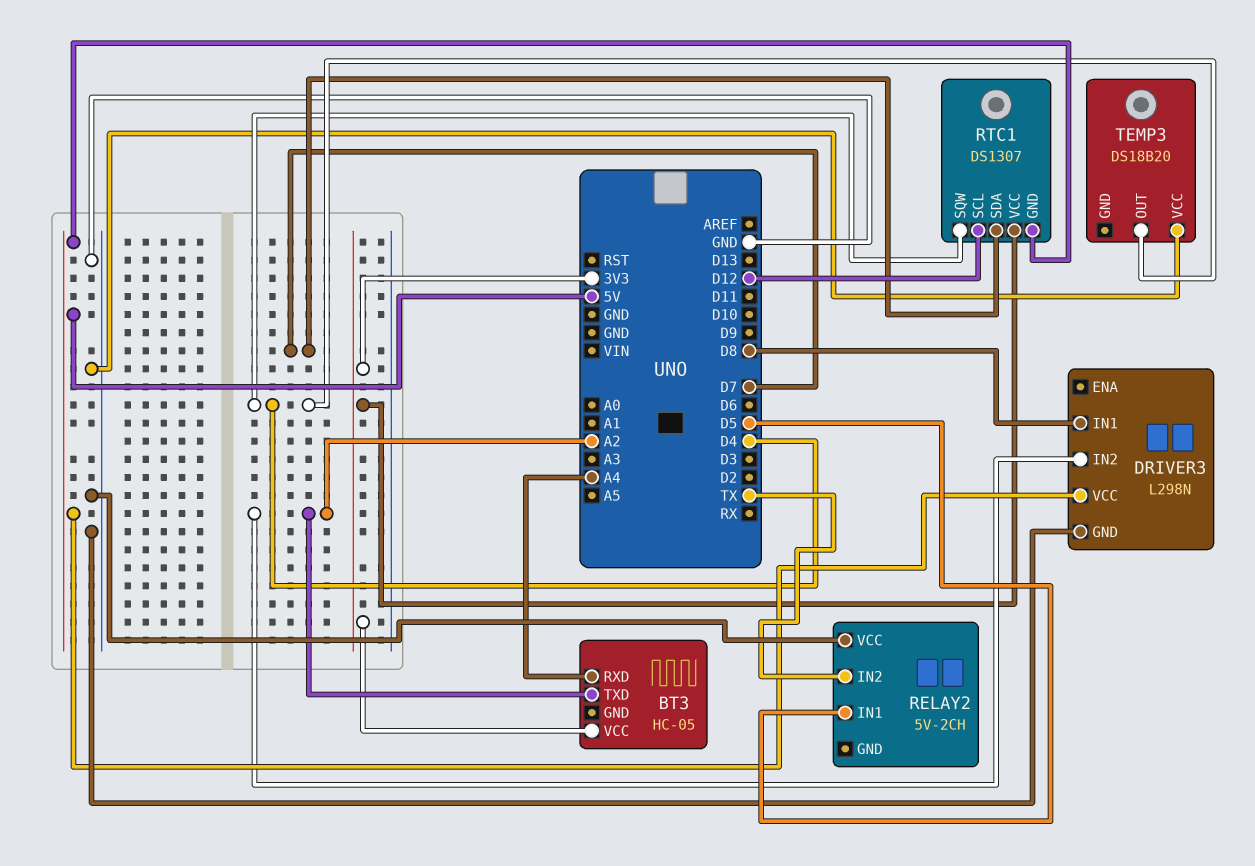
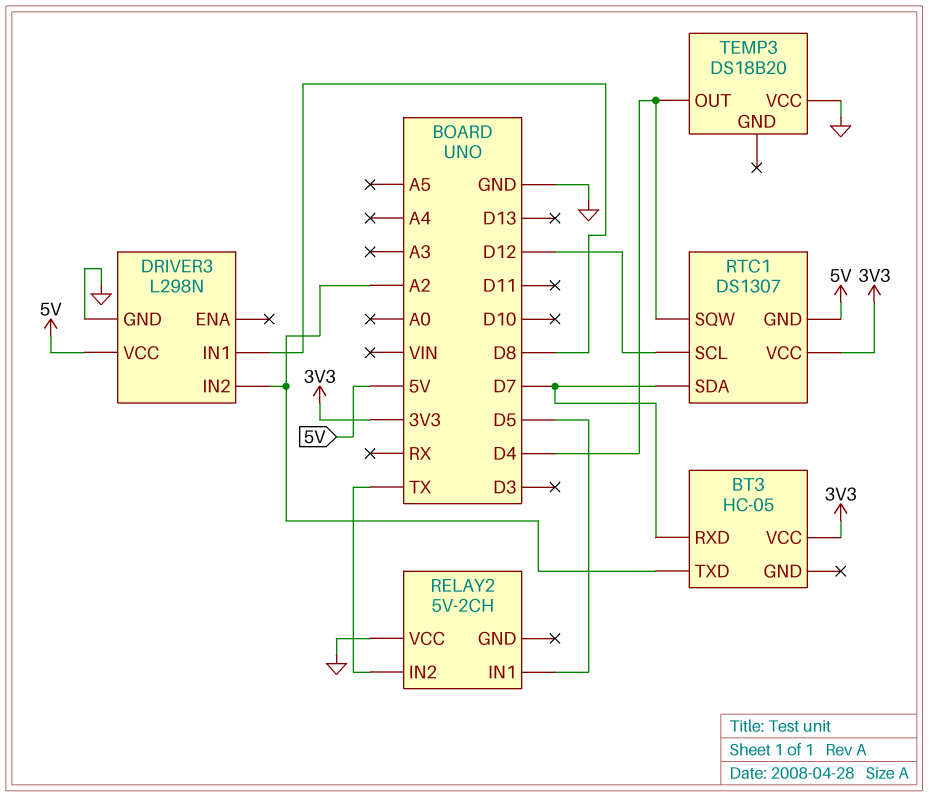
BT3 pin RXD: A4 -> D7

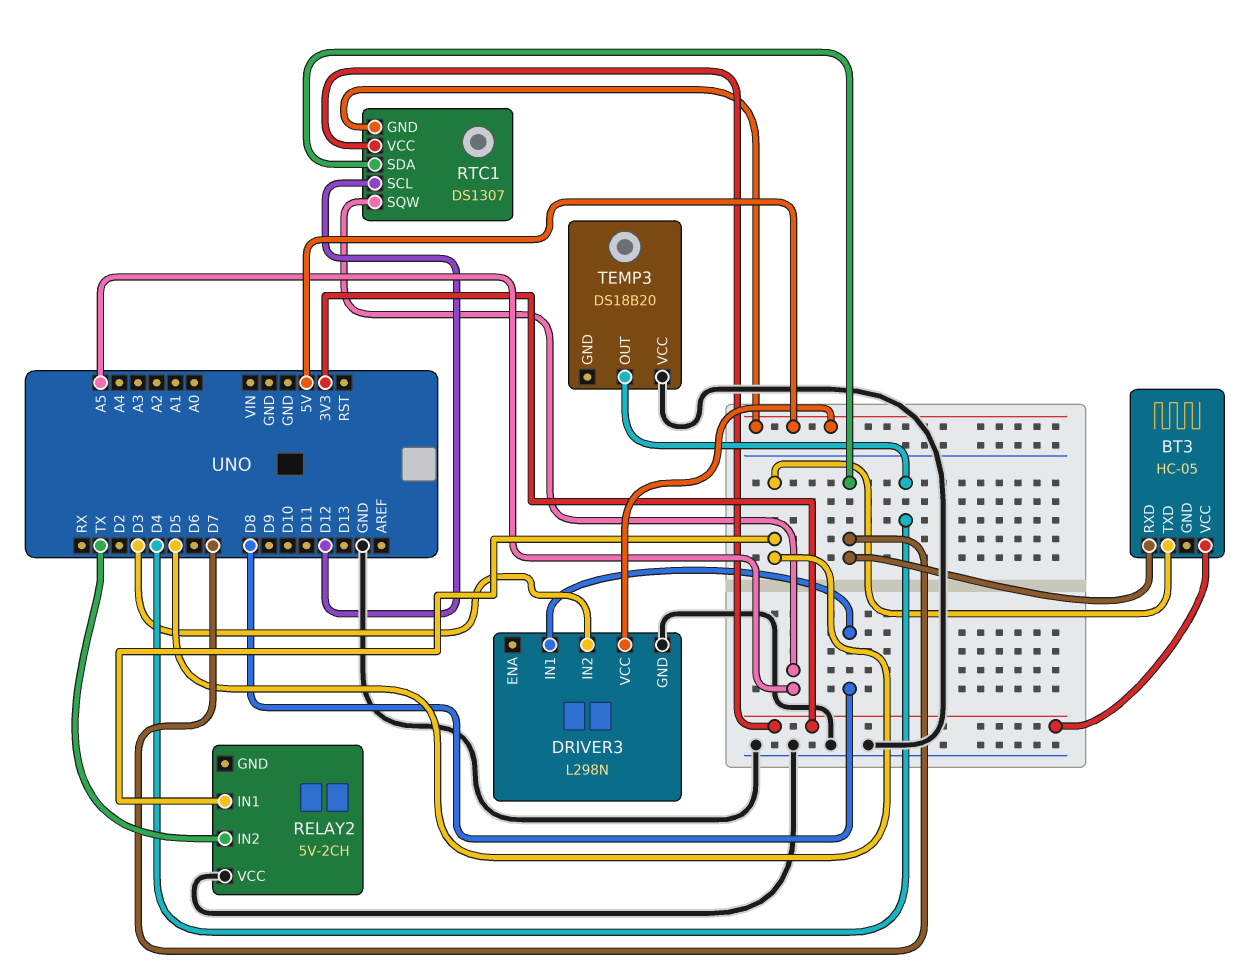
BT3 pin TXD: A2 -> D5
DRIVER3 pin IN2: A2 -> D3
RTC1 pin SQW: D4 -> A5

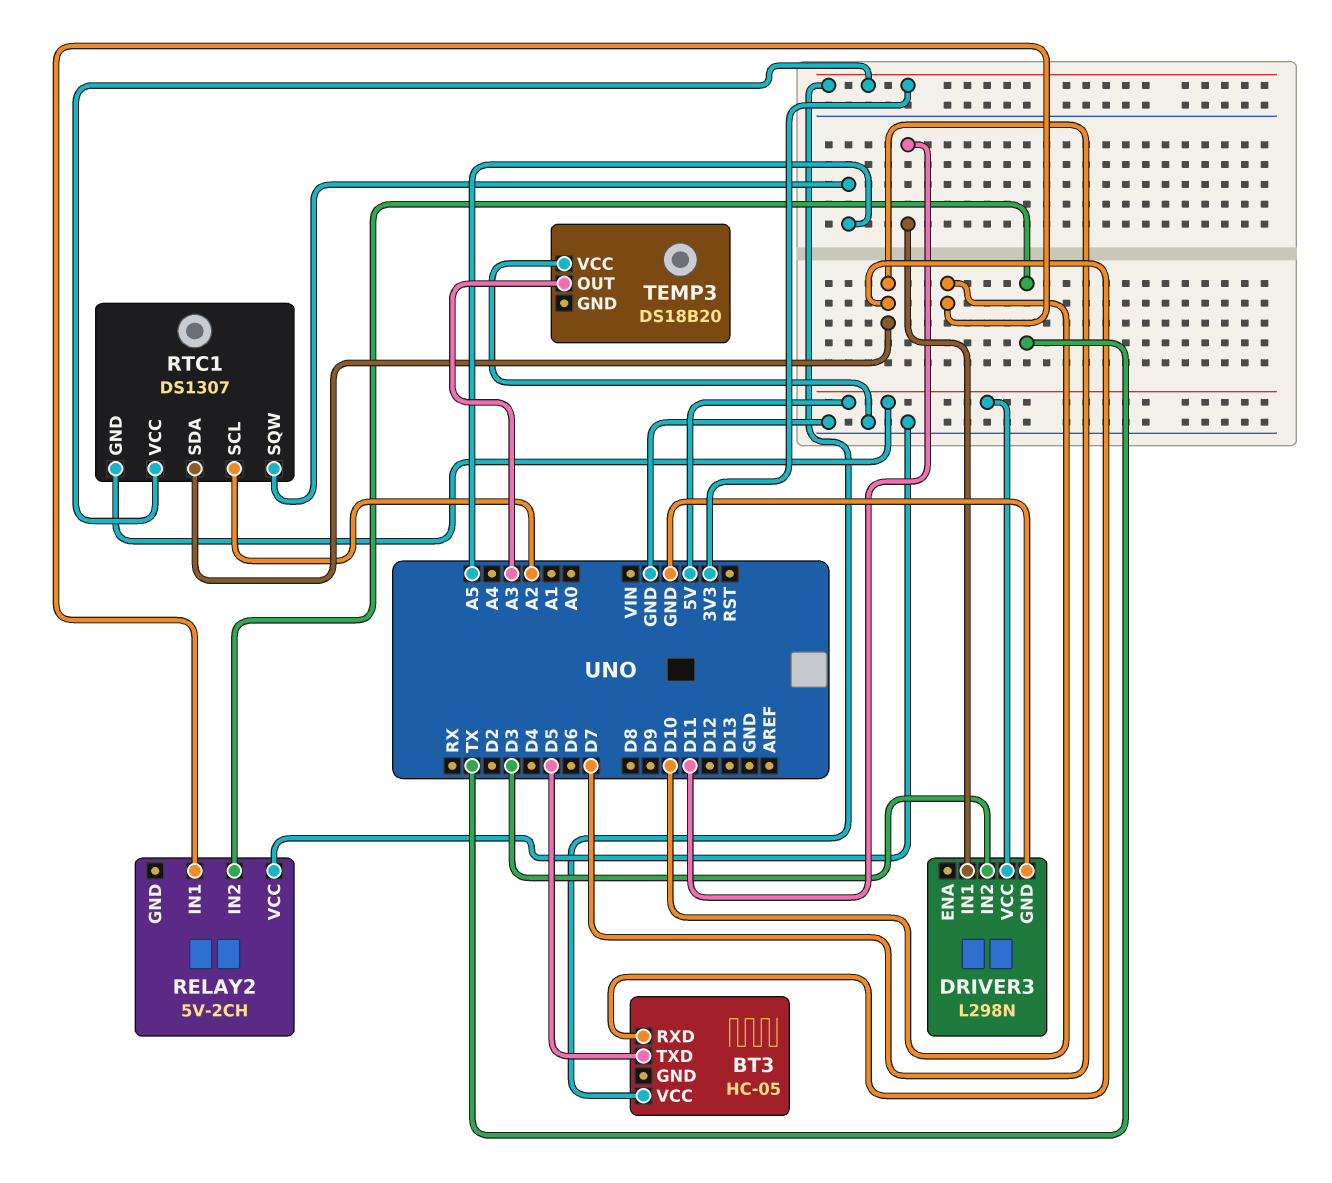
DRIVER3 pin IN1: D8 -> D11
RELAY2 pin IN1: D5 -> D10
RTC1 pin SCL: D12 -> A2
TEMP3 pin OUT: D4 -> A3

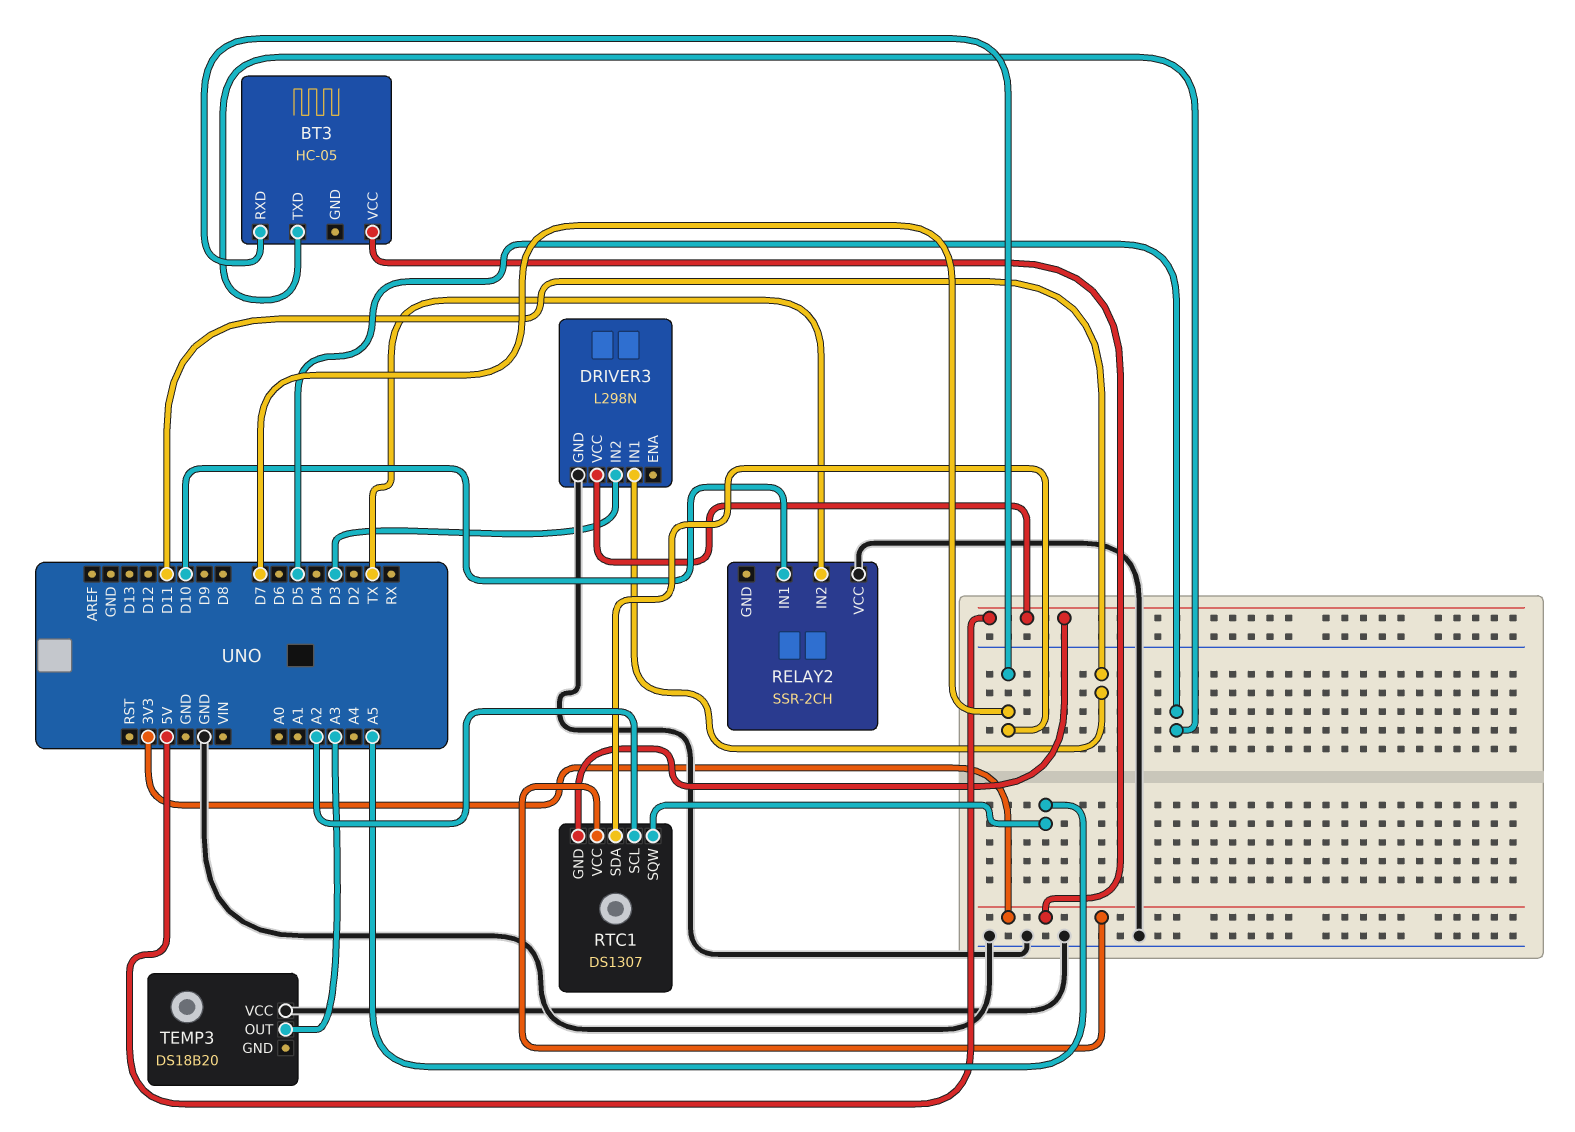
RELAY2: 5V-2CH -> SSR-2CH

